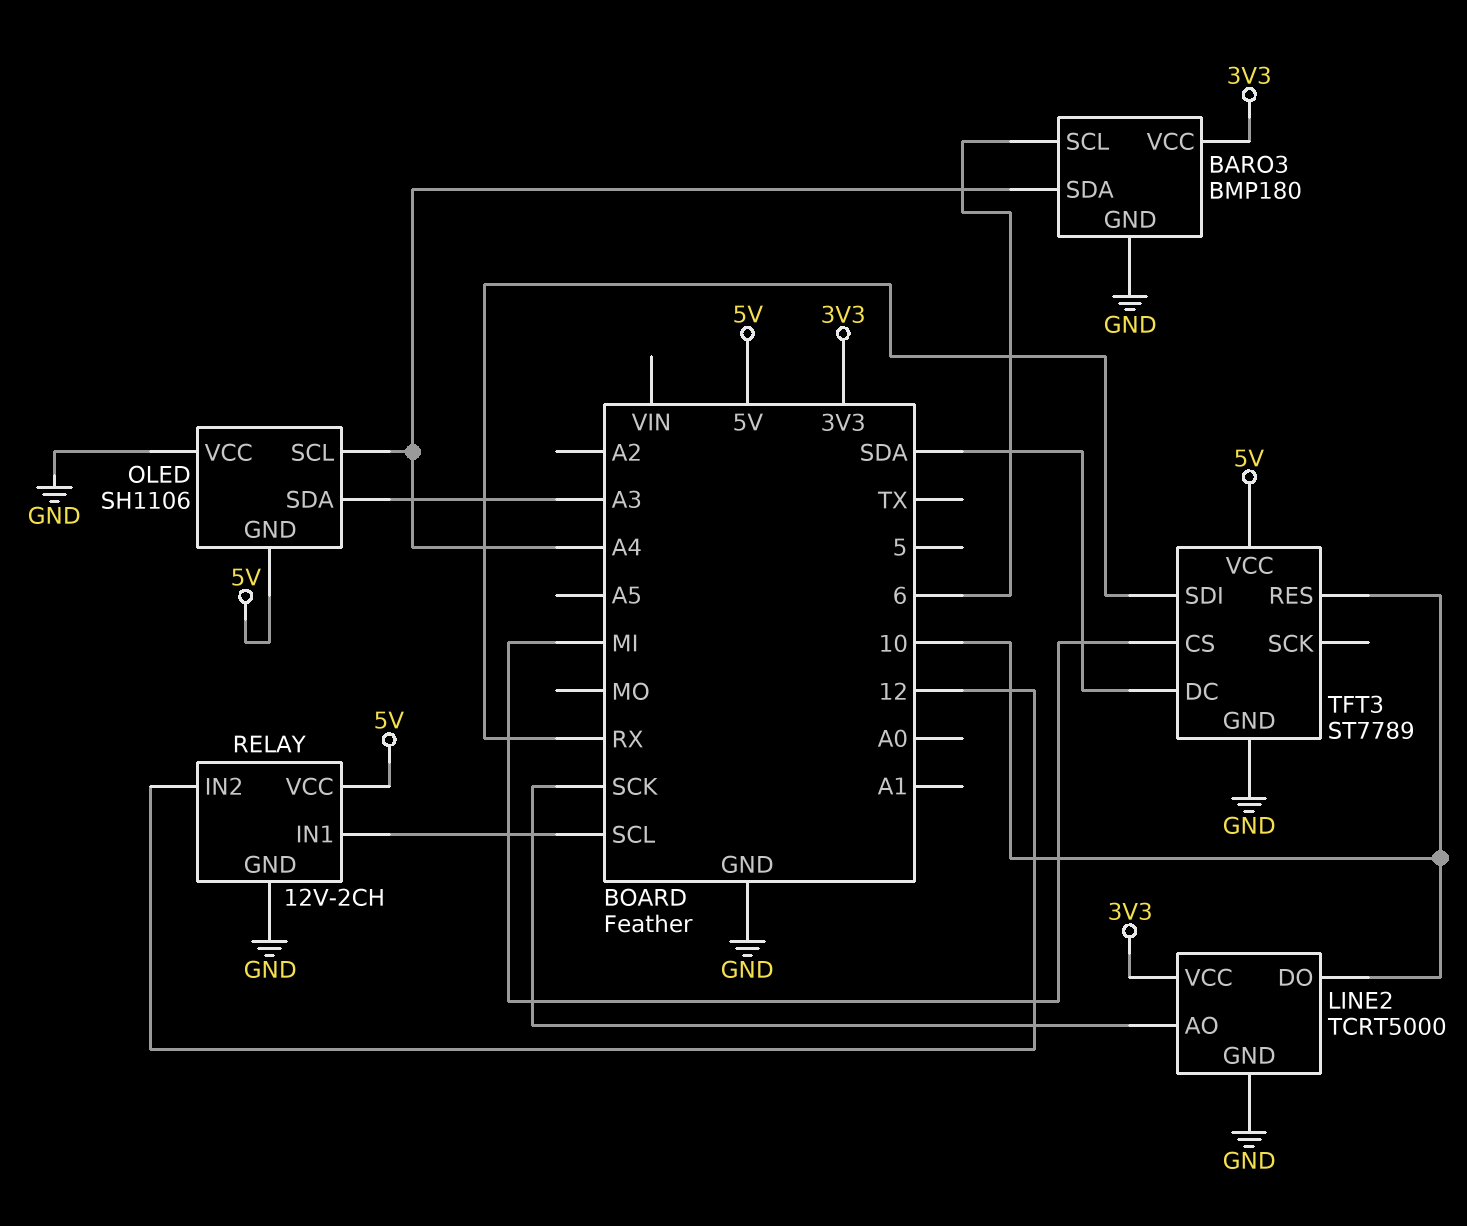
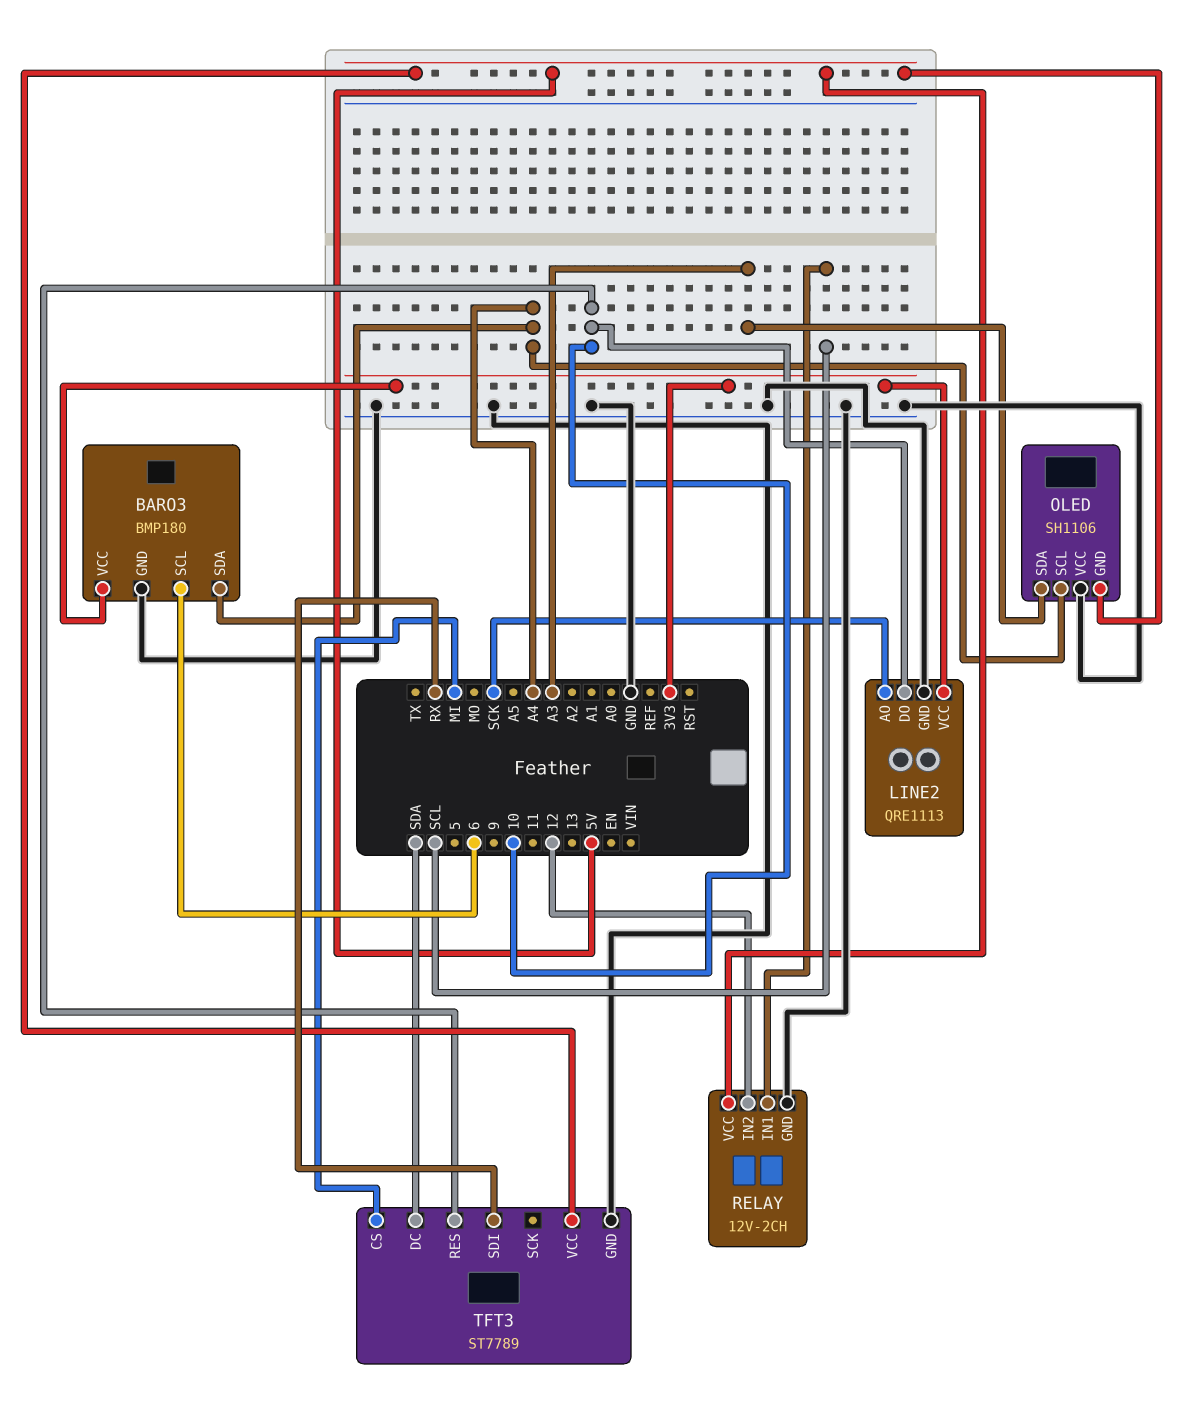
LINE2: TCRT5000 -> QRE1113

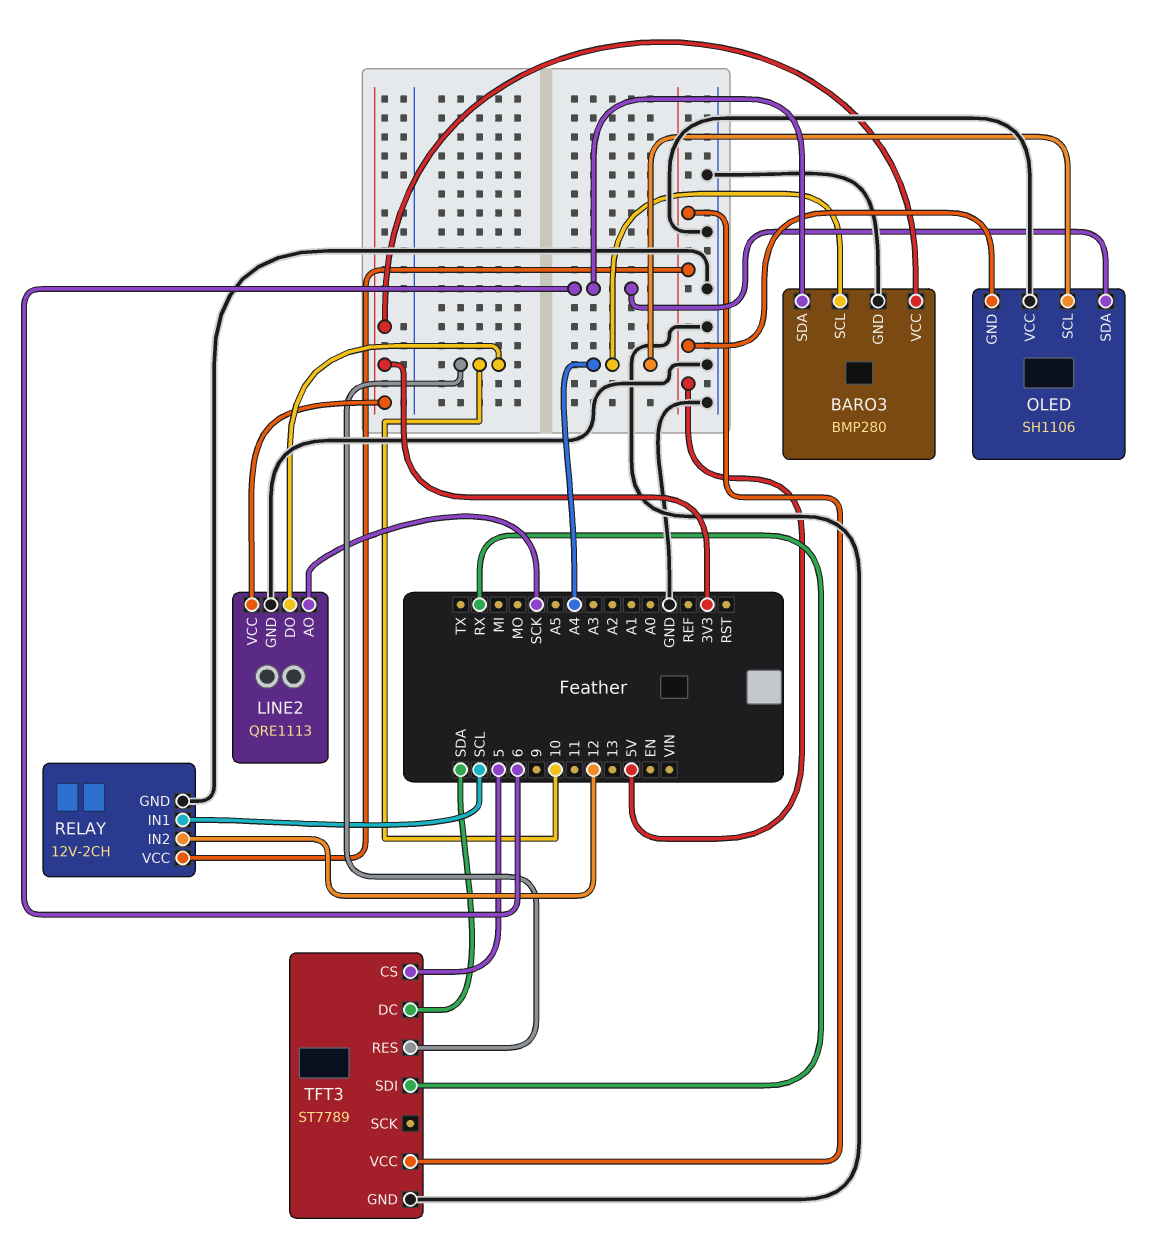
BARO3: BMP180 -> BMP280
BARO3 pin SCL: 6 -> A4
BARO3 pin SDA: A4 -> 6
OLED pin SDA: A3 -> 6
TFT3 pin CS: MI -> 5

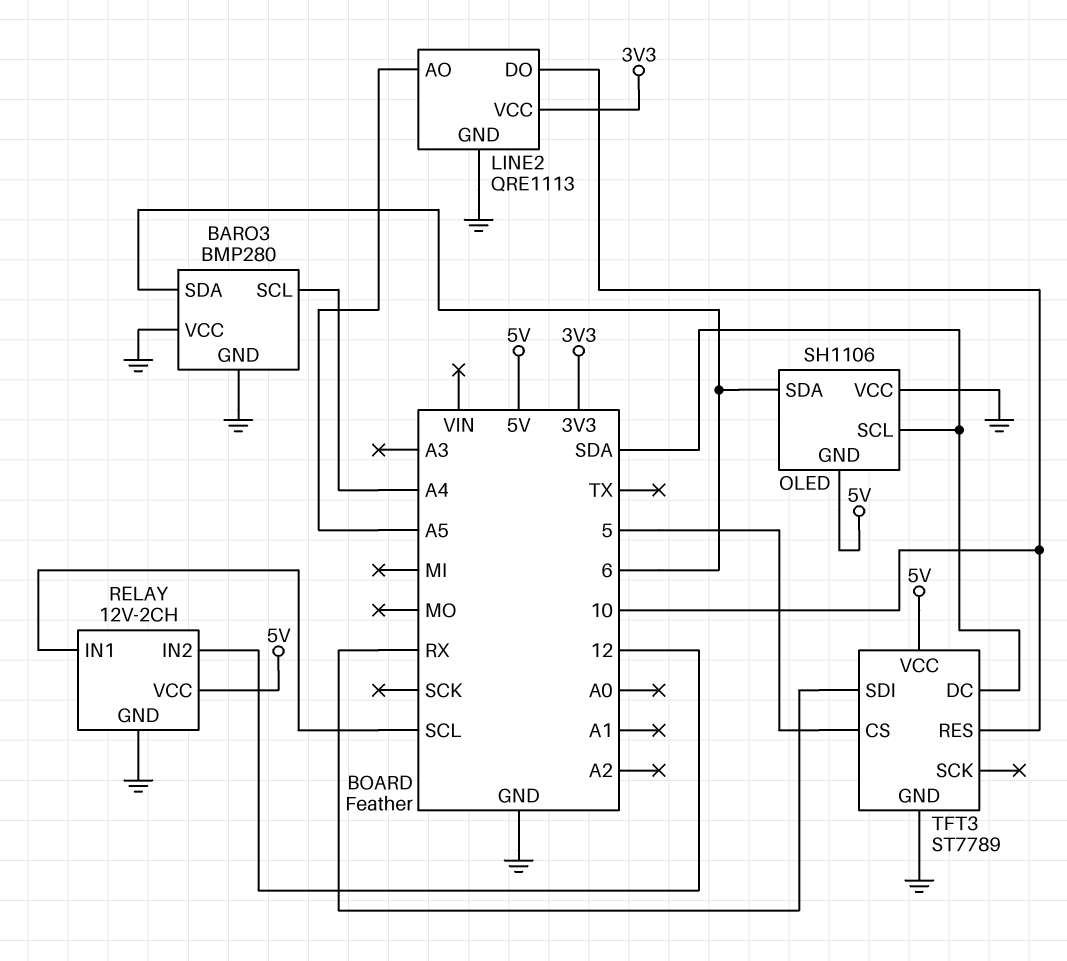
BARO3 pin VCC: 3V3 -> GND
LINE2 pin AO: SCK -> A5
OLED pin SCL: A4 -> SDA

